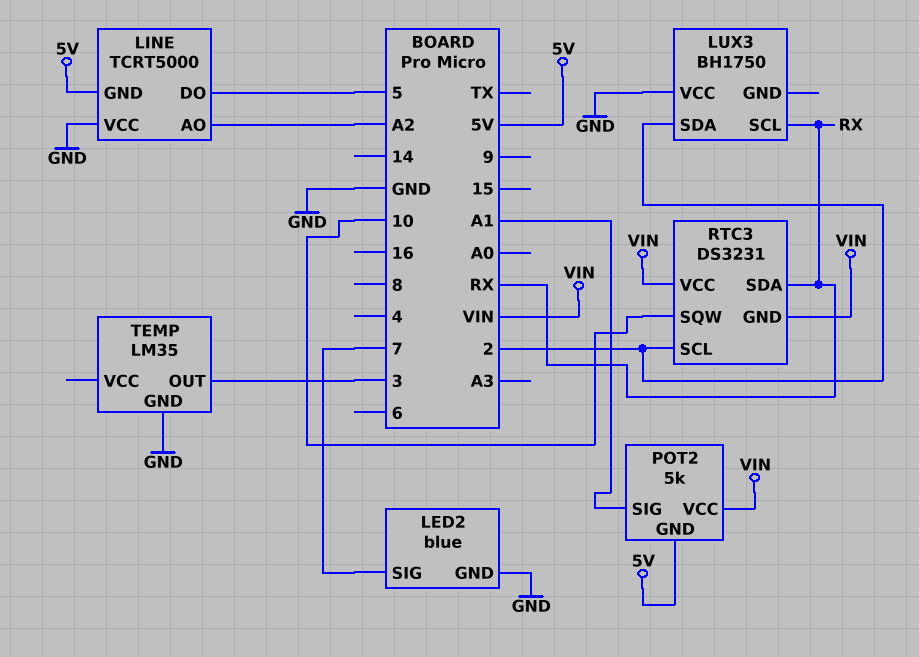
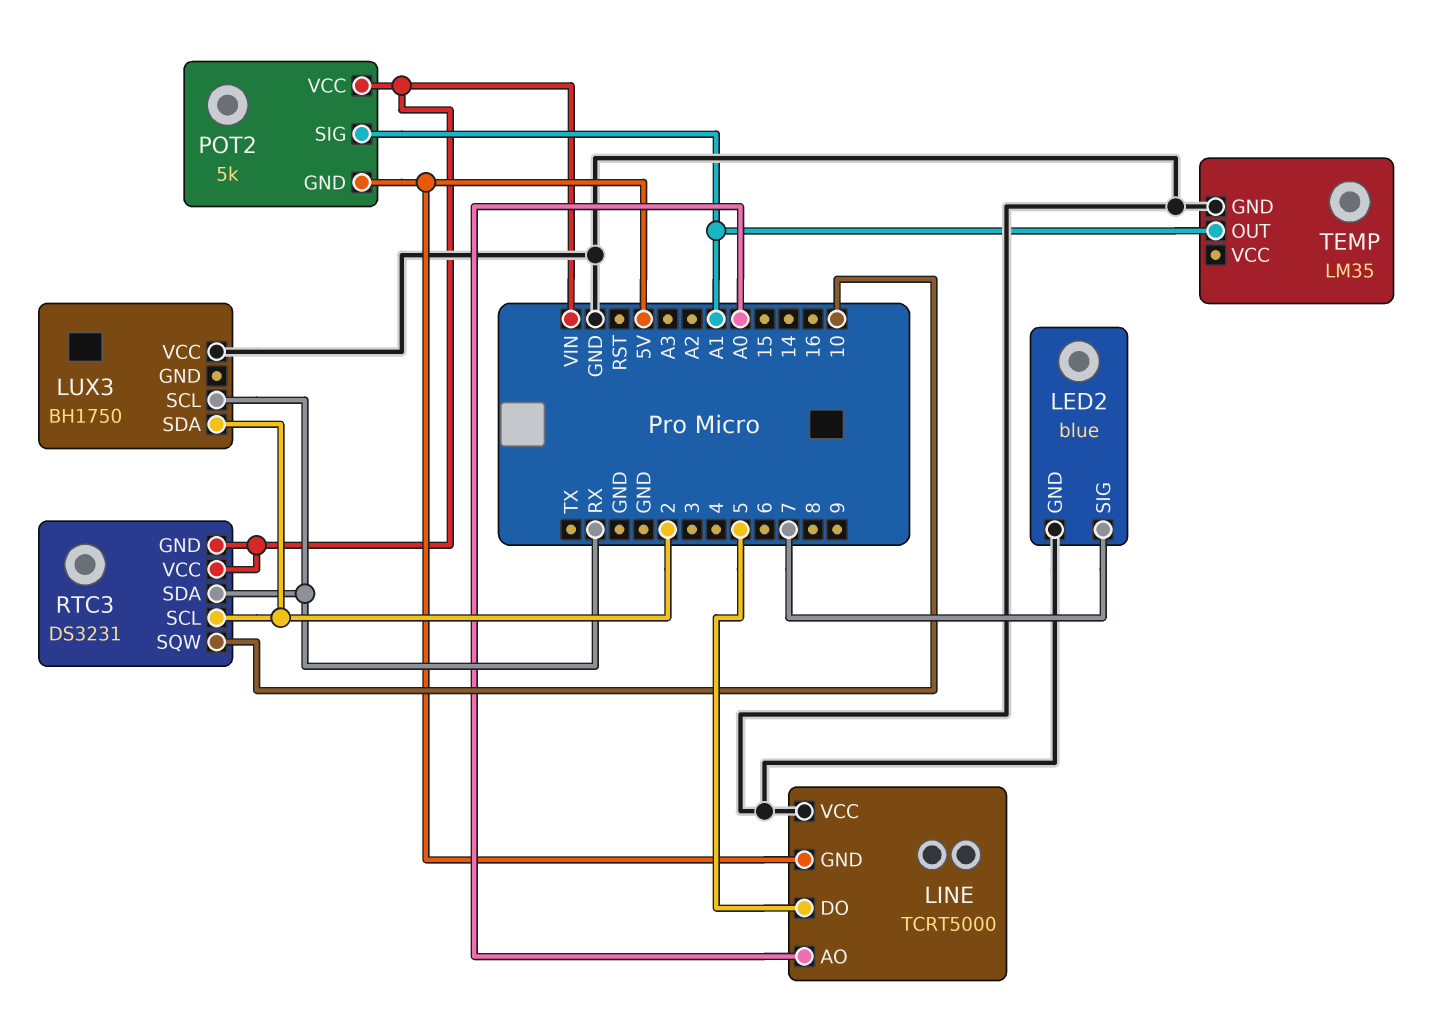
LINE pin AO: A2 -> A0
TEMP pin OUT: 3 -> A1

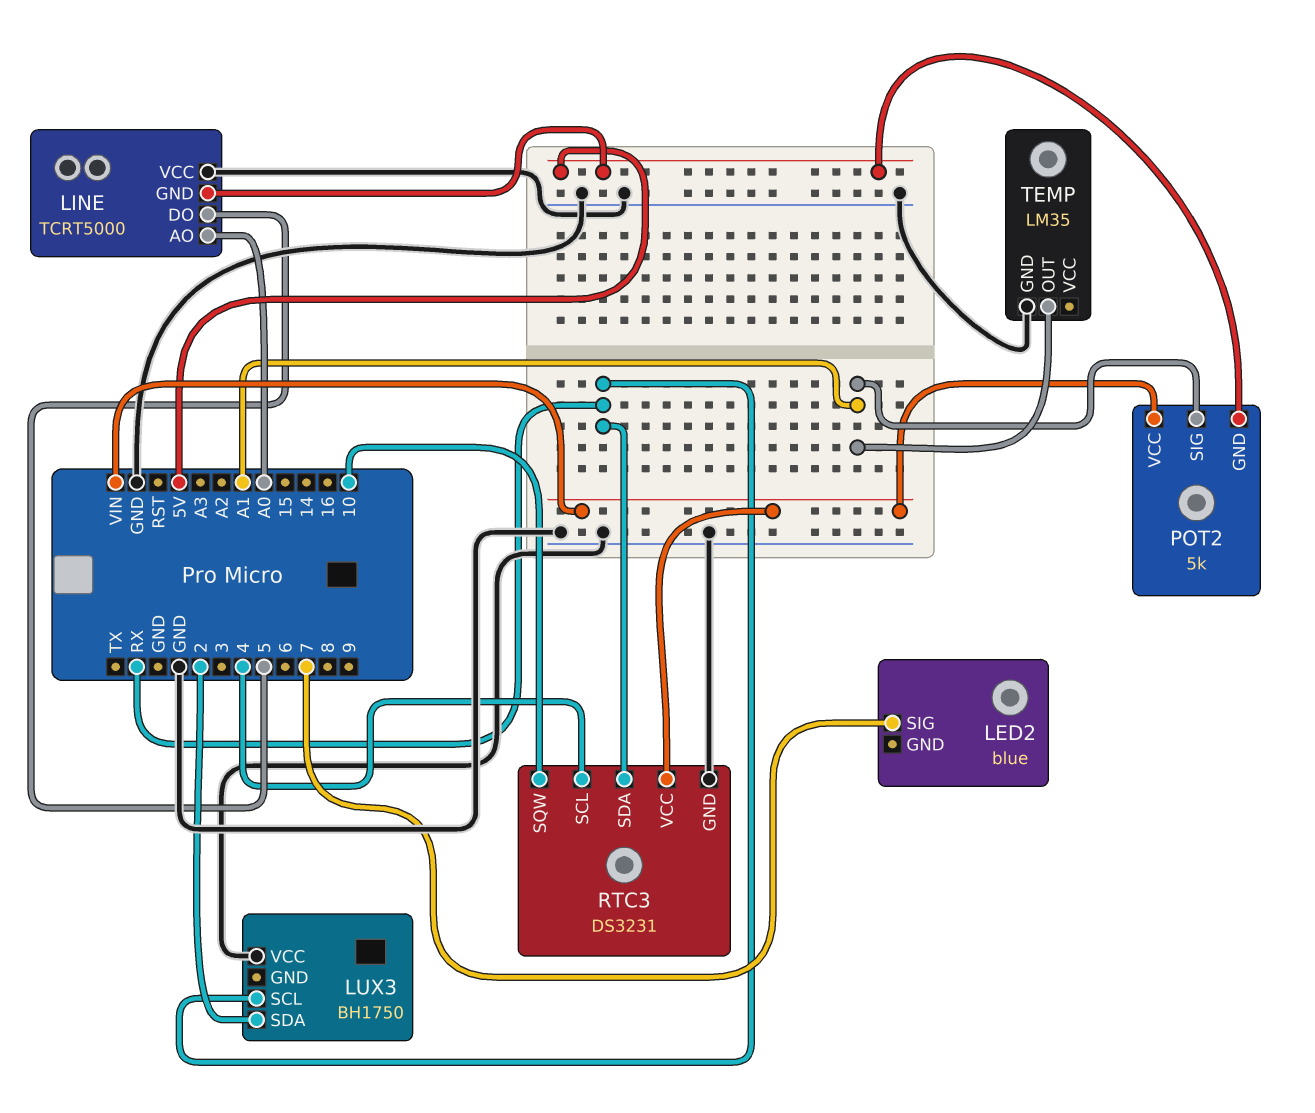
LED2 pin GND: GND -> none
RTC3 pin GND: VIN -> GND
RTC3 pin SCL: 2 -> 4

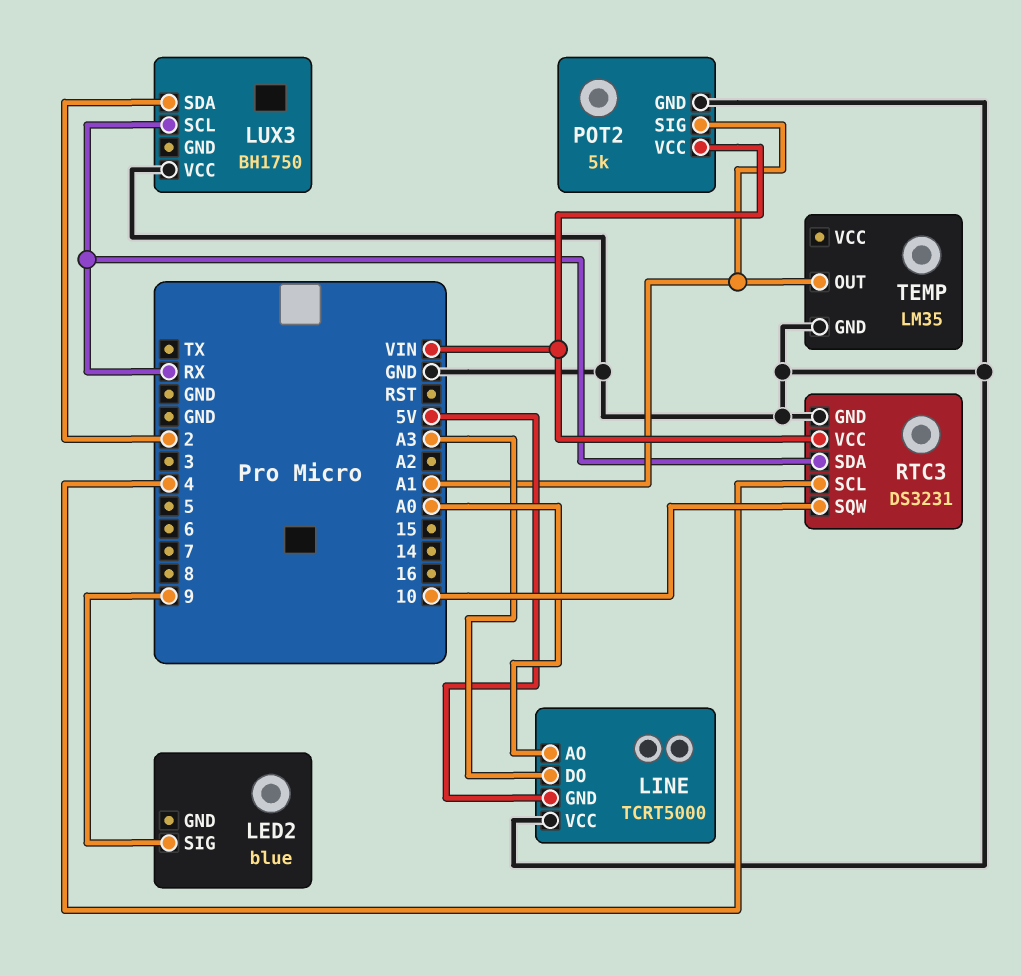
LED2 pin SIG: 7 -> 9
LINE pin DO: 5 -> A3
POT2 pin GND: 5V -> GND

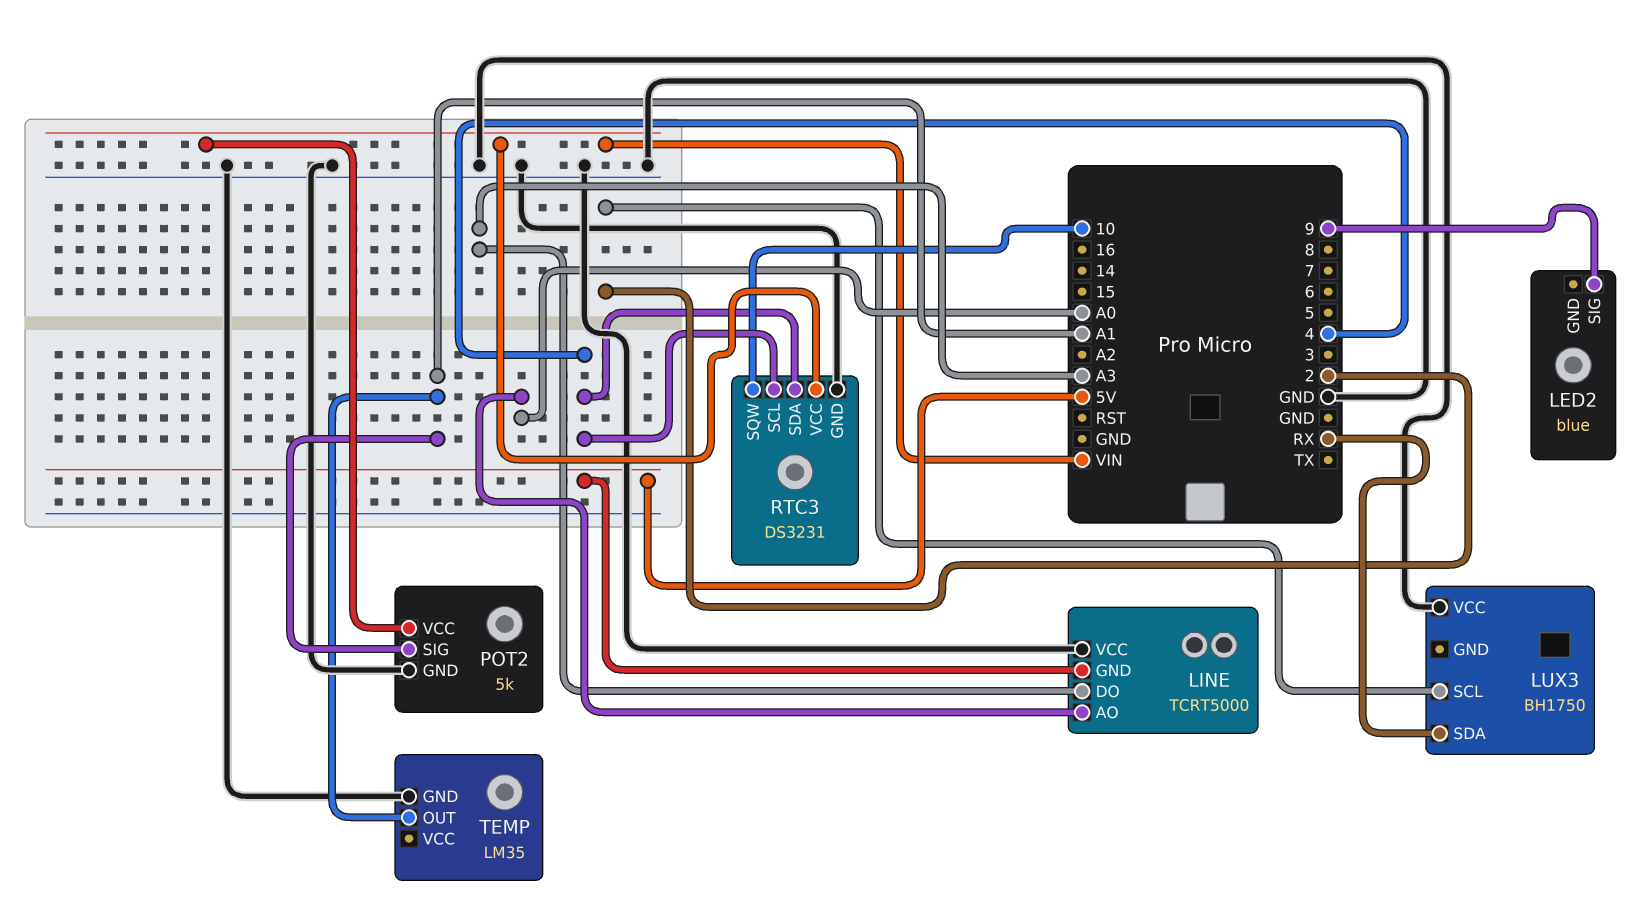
LUX3 pin SCL: RX -> 2
LUX3 pin SDA: 2 -> RX
RTC3 pin SDA: RX -> 4

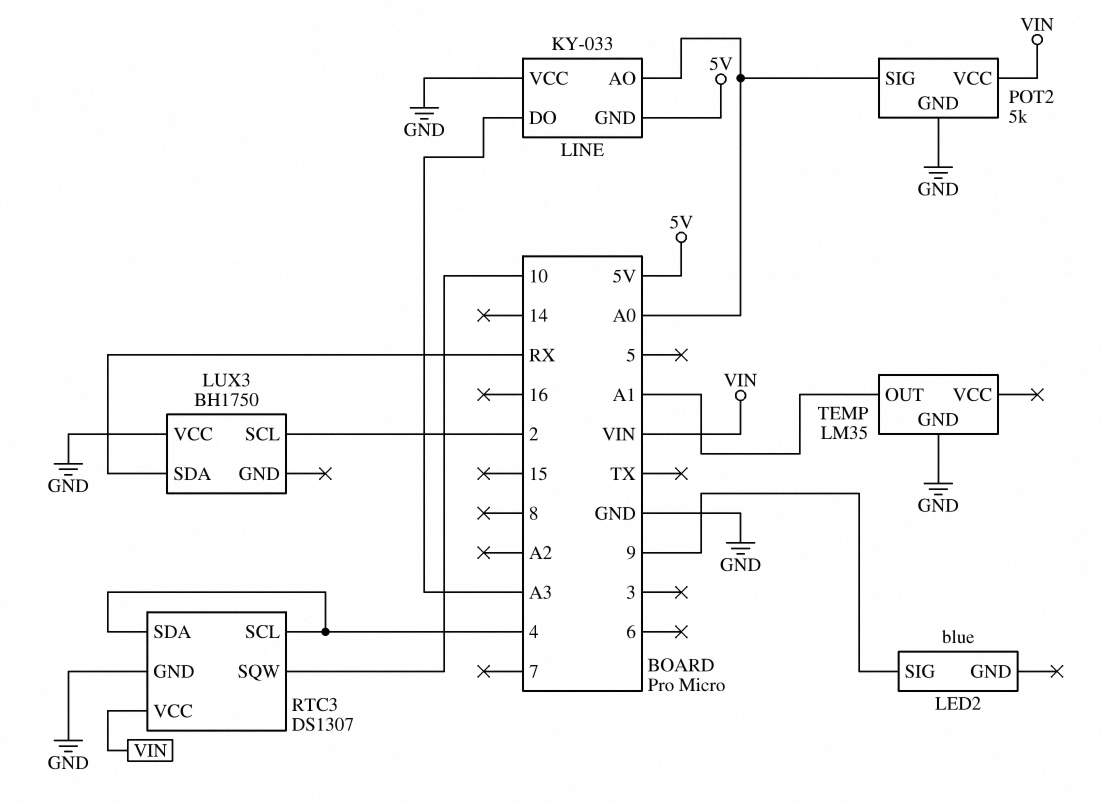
LINE: TCRT5000 -> KY-033
POT2 pin SIG: A1 -> A0
RTC3: DS3231 -> DS1307

